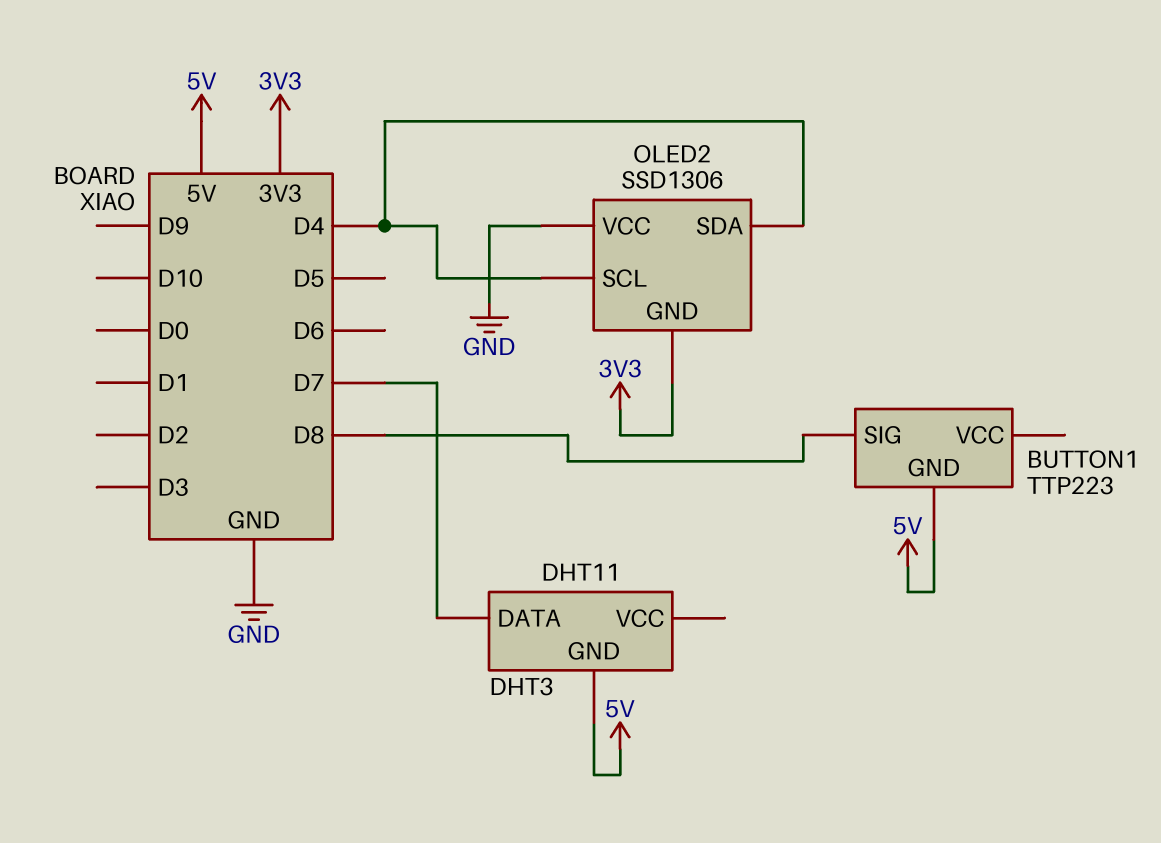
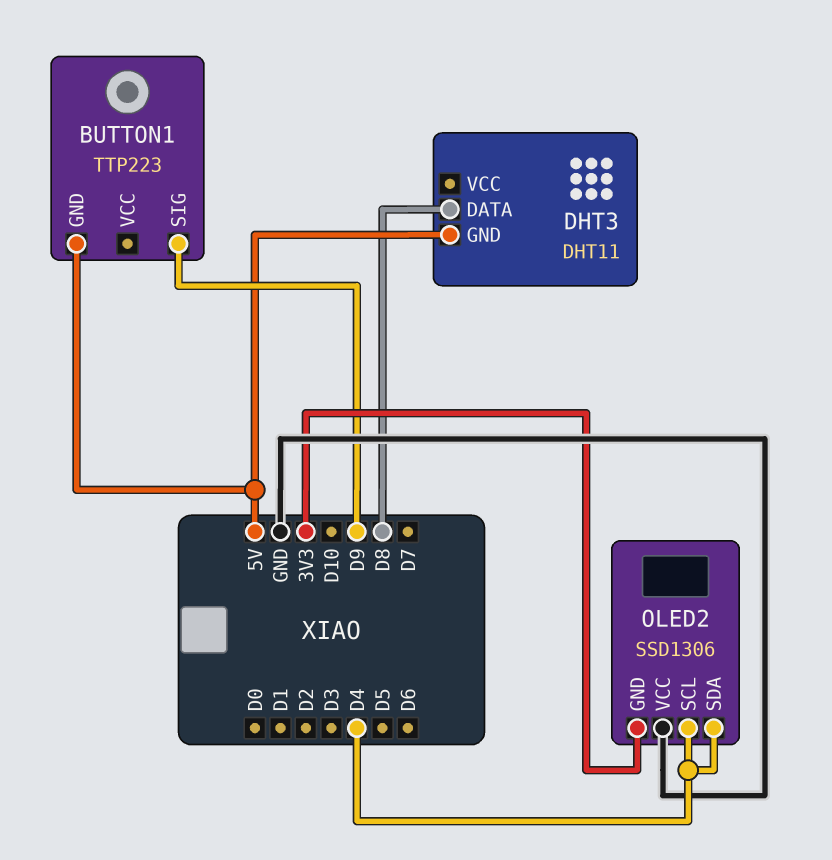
BUTTON1 pin SIG: D8 -> D9
DHT3 pin DATA: D7 -> D8

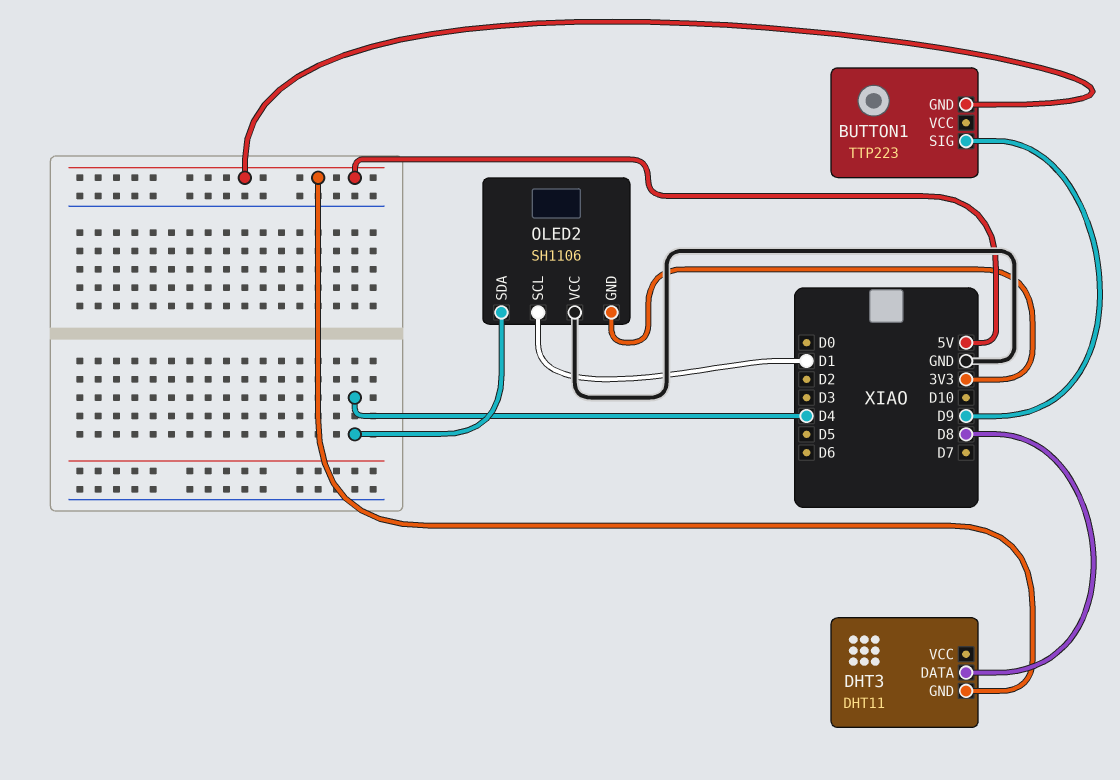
OLED2: SSD1306 -> SH1106
OLED2 pin SCL: D4 -> D1

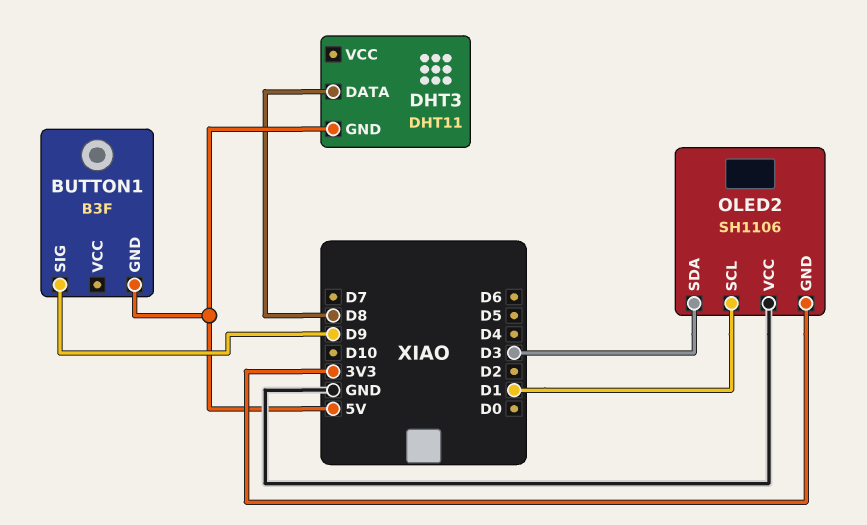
BUTTON1: TTP223 -> B3F
OLED2 pin SDA: D4 -> D3

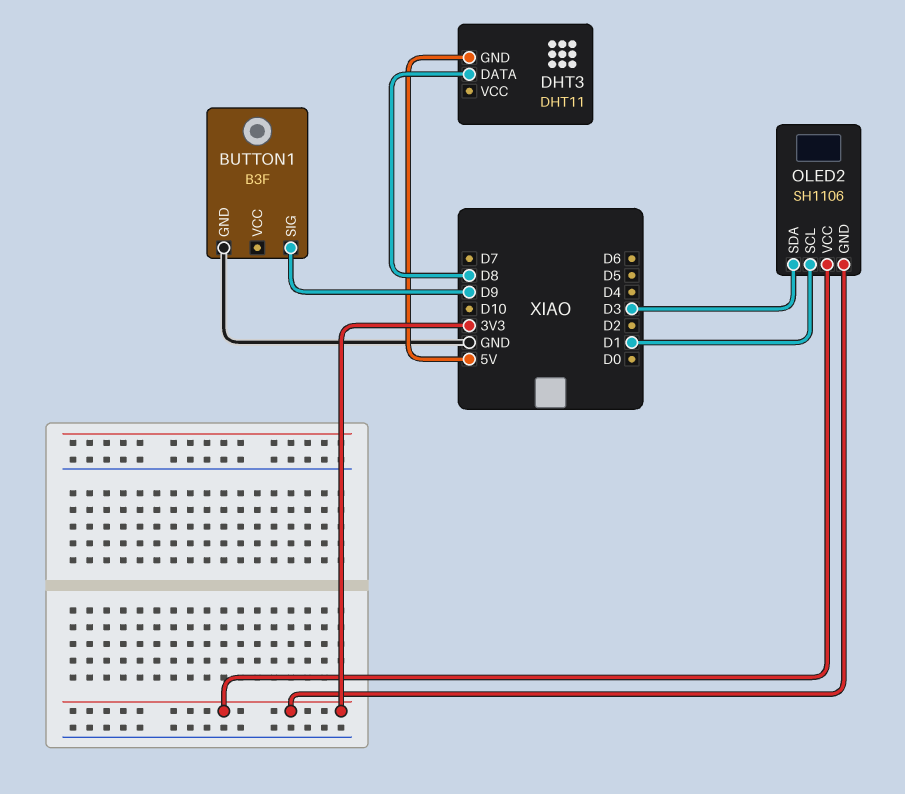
BUTTON1 pin GND: 5V -> GND
OLED2 pin VCC: GND -> 3V3

